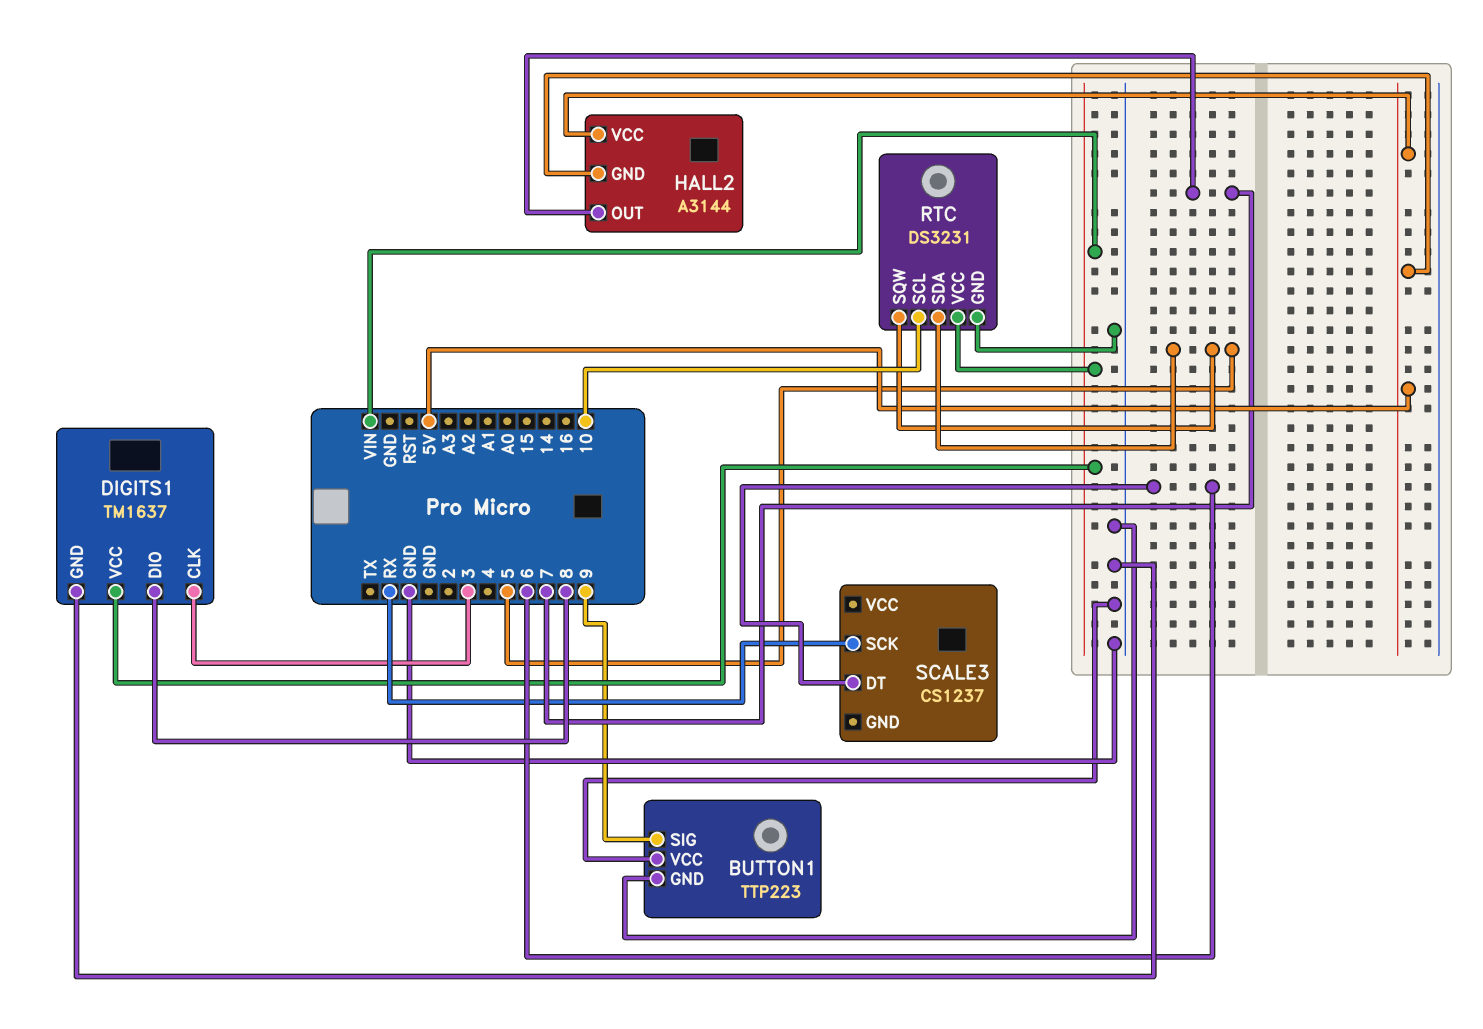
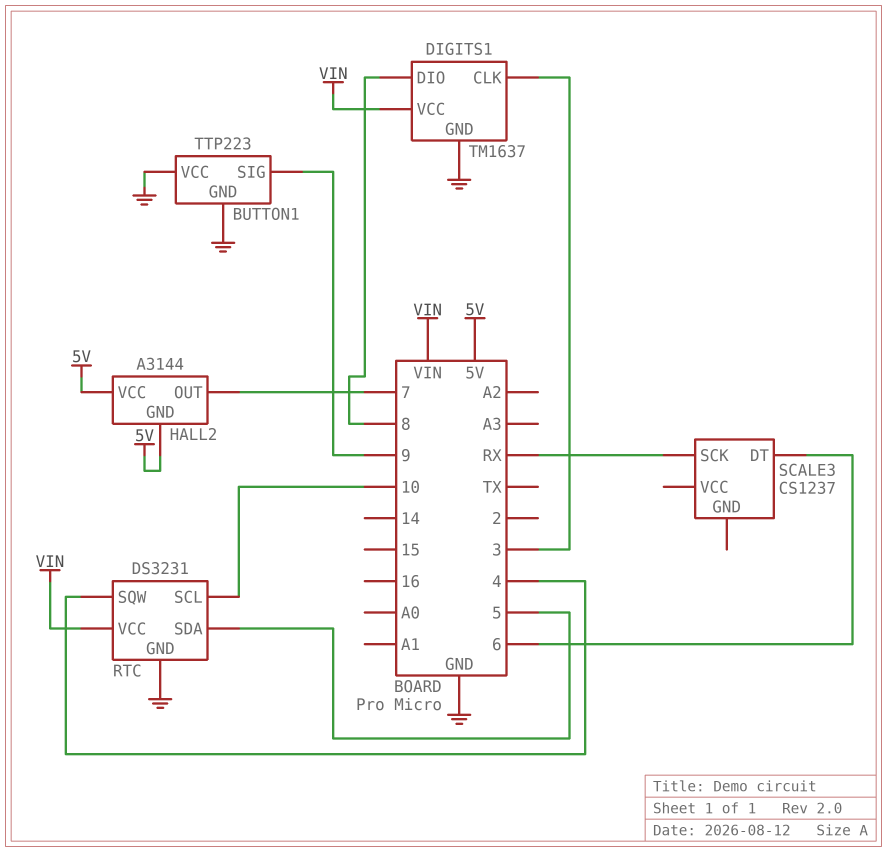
RTC pin SQW: 5 -> 4

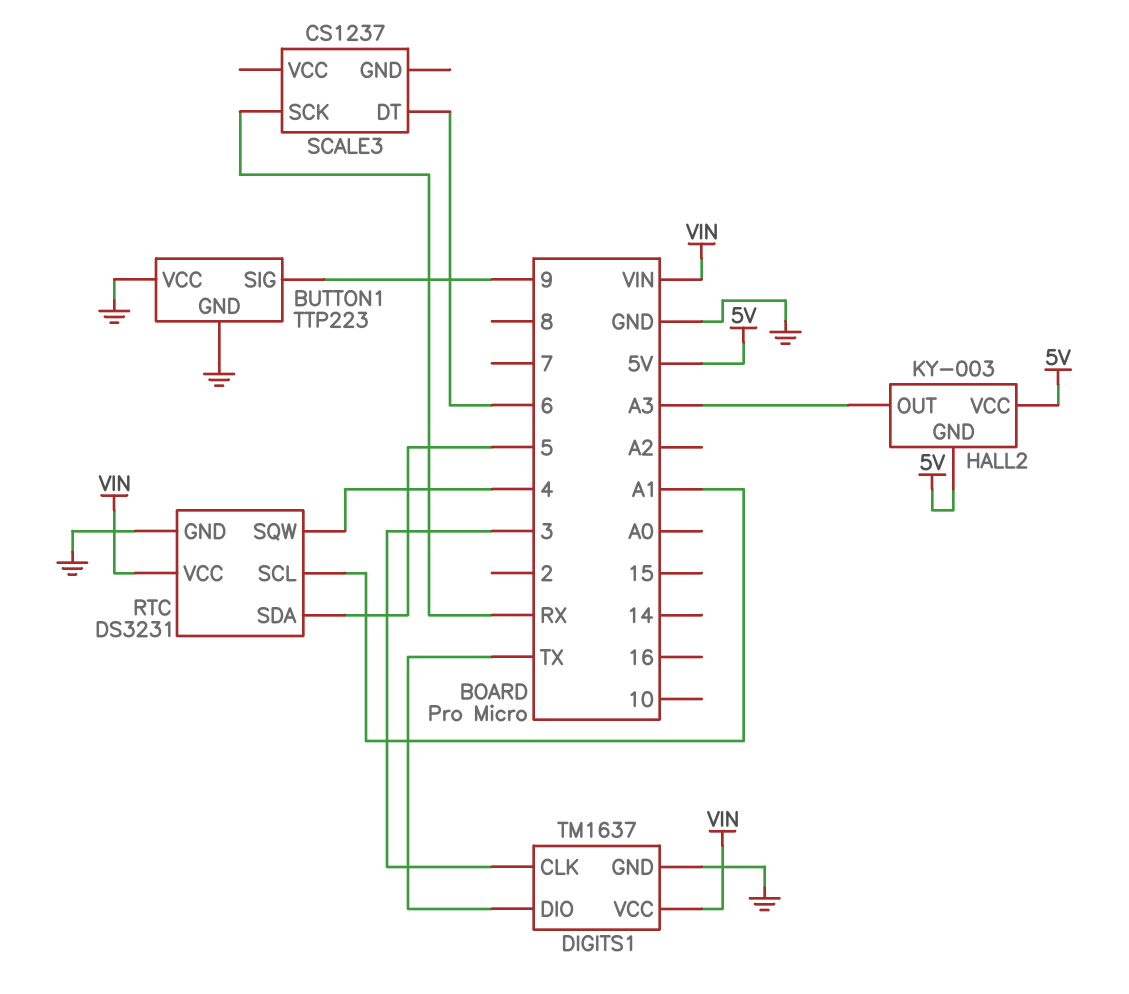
DIGITS1 pin DIO: 8 -> TX
HALL2: A3144 -> KY-003
HALL2 pin OUT: 7 -> A3
RTC pin SCL: 10 -> A1

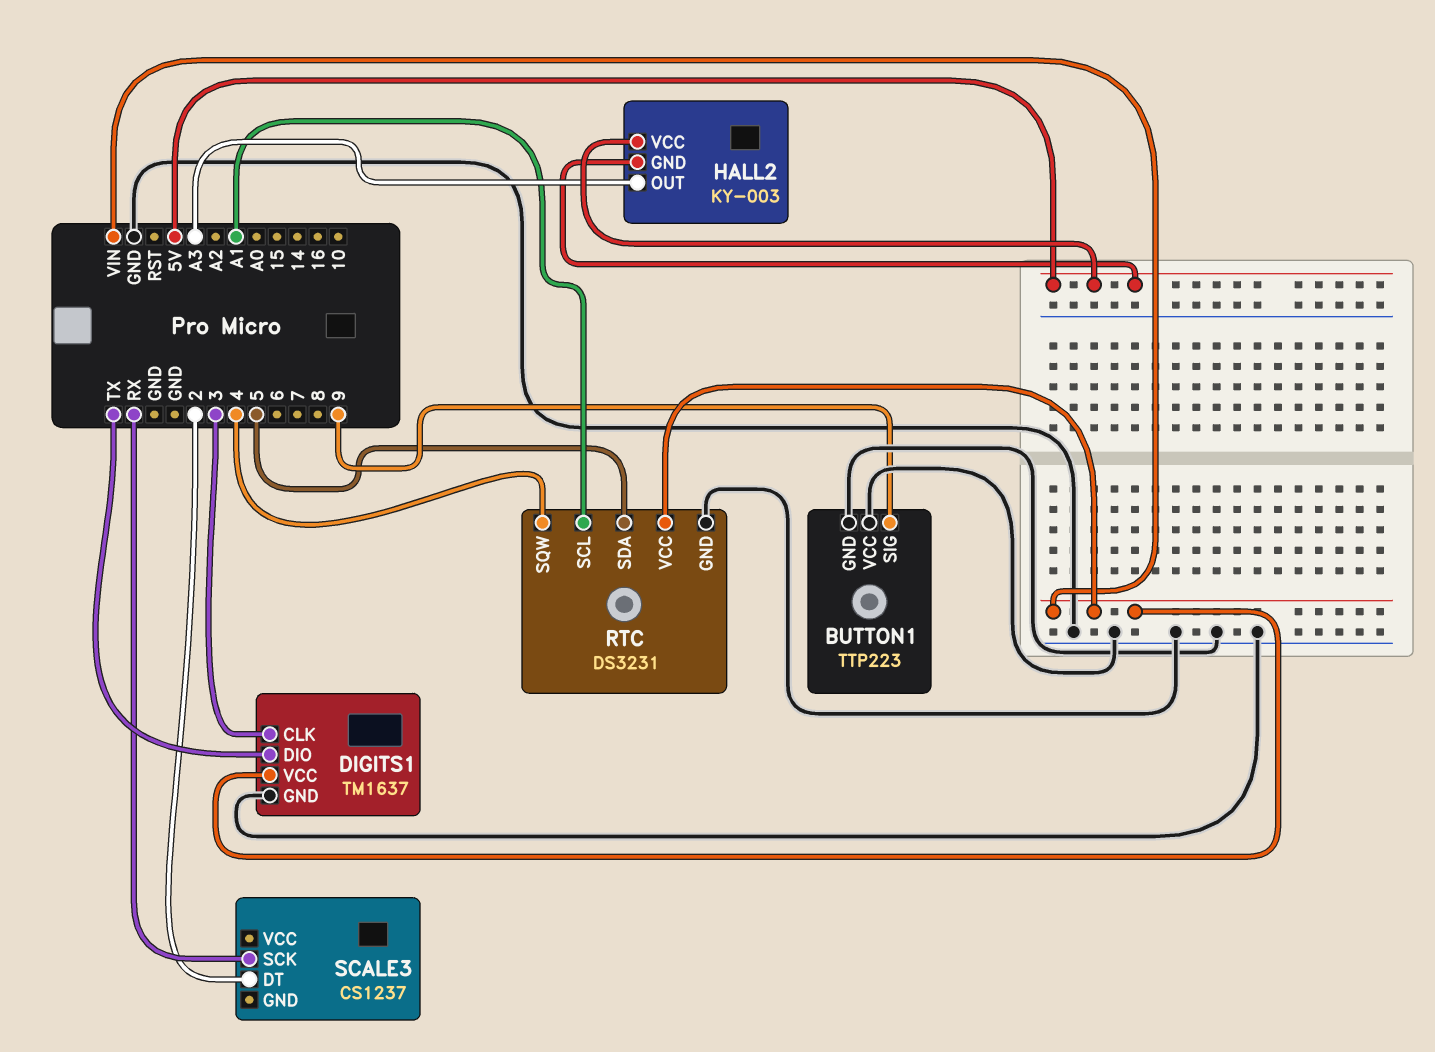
SCALE3 pin DT: 6 -> 2

